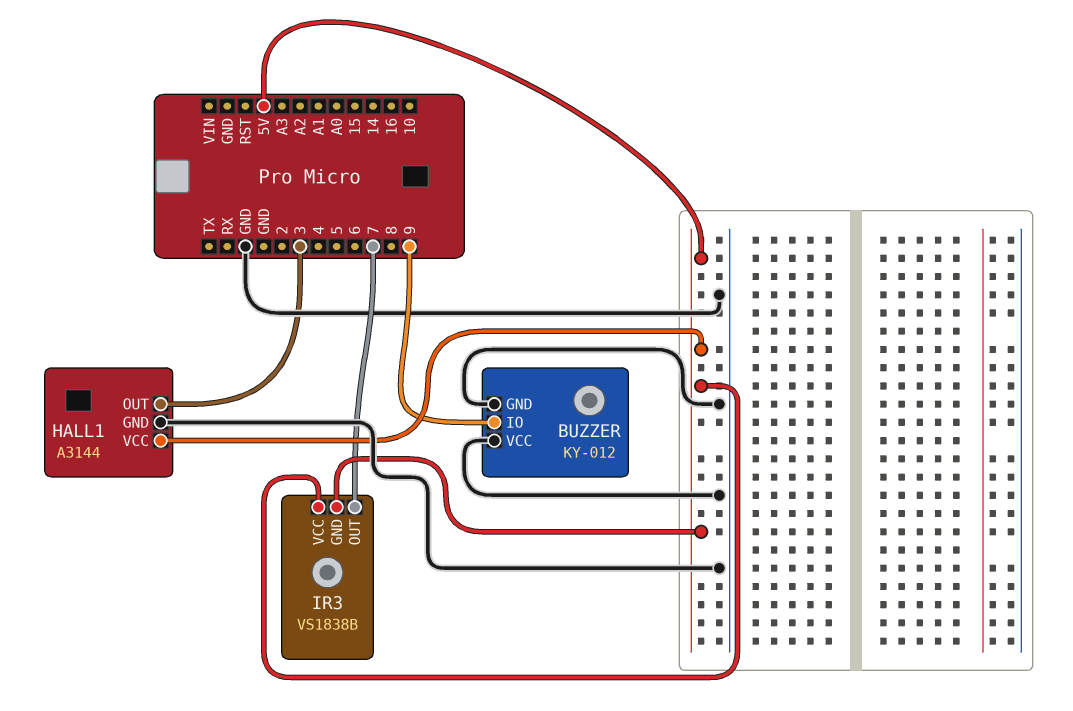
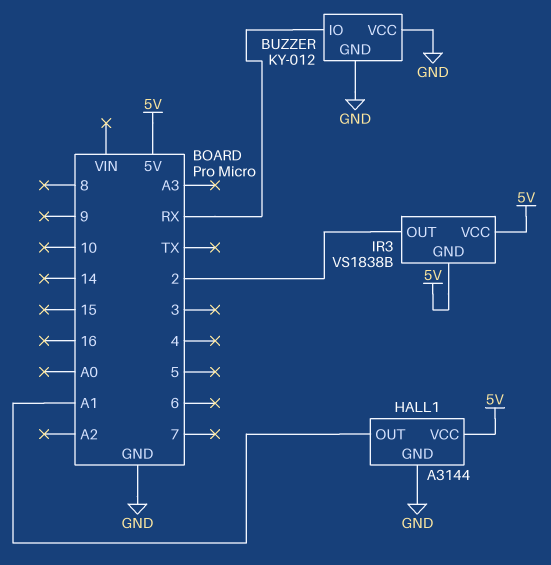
BUZZER pin IO: 9 -> RX
HALL1 pin OUT: 3 -> A1
IR3 pin OUT: 7 -> 2

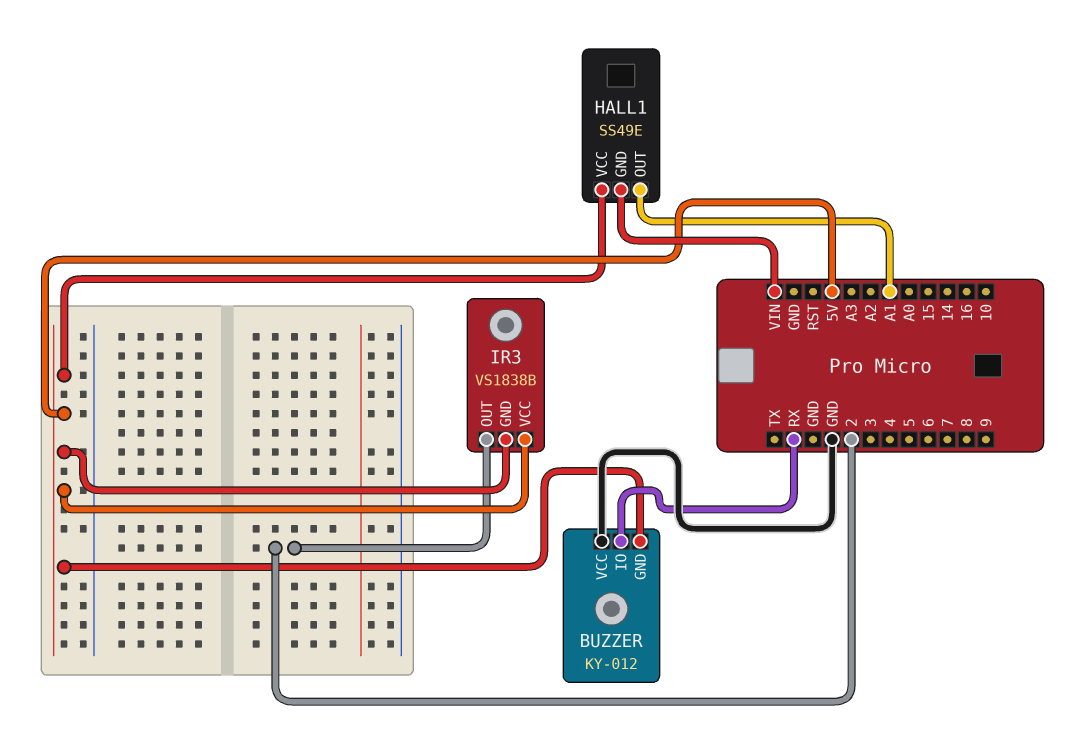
BUZZER pin GND: GND -> 5V
HALL1: A3144 -> SS49E
HALL1 pin GND: GND -> VIN

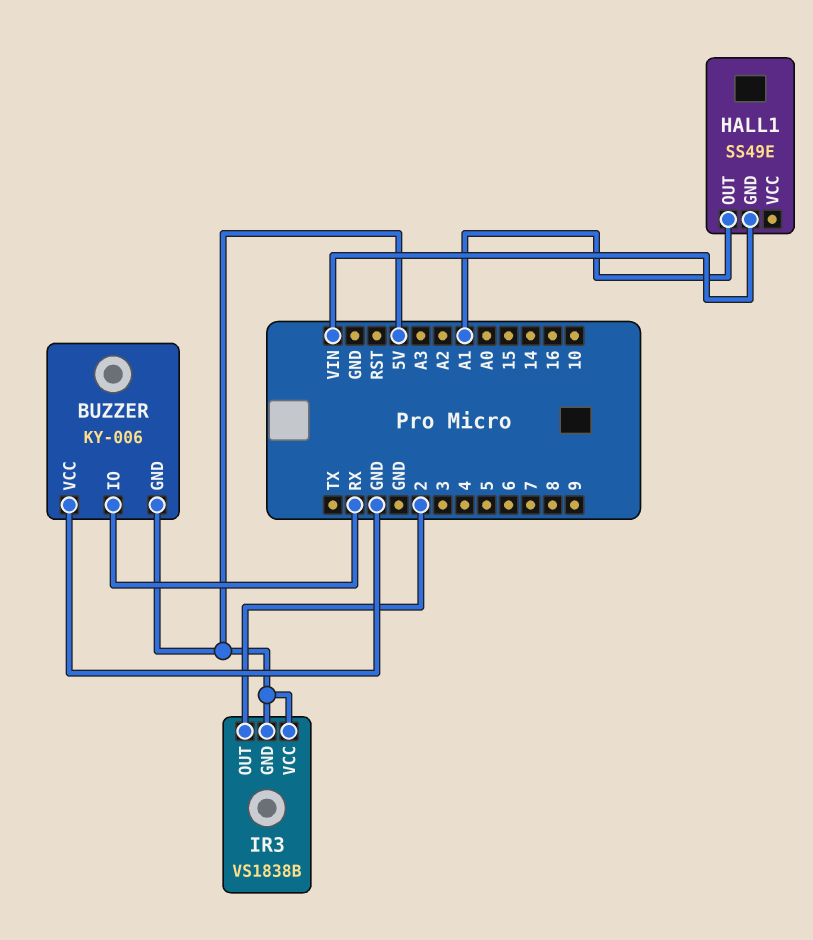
BUZZER: KY-012 -> KY-006
HALL1 pin VCC: 5V -> none

